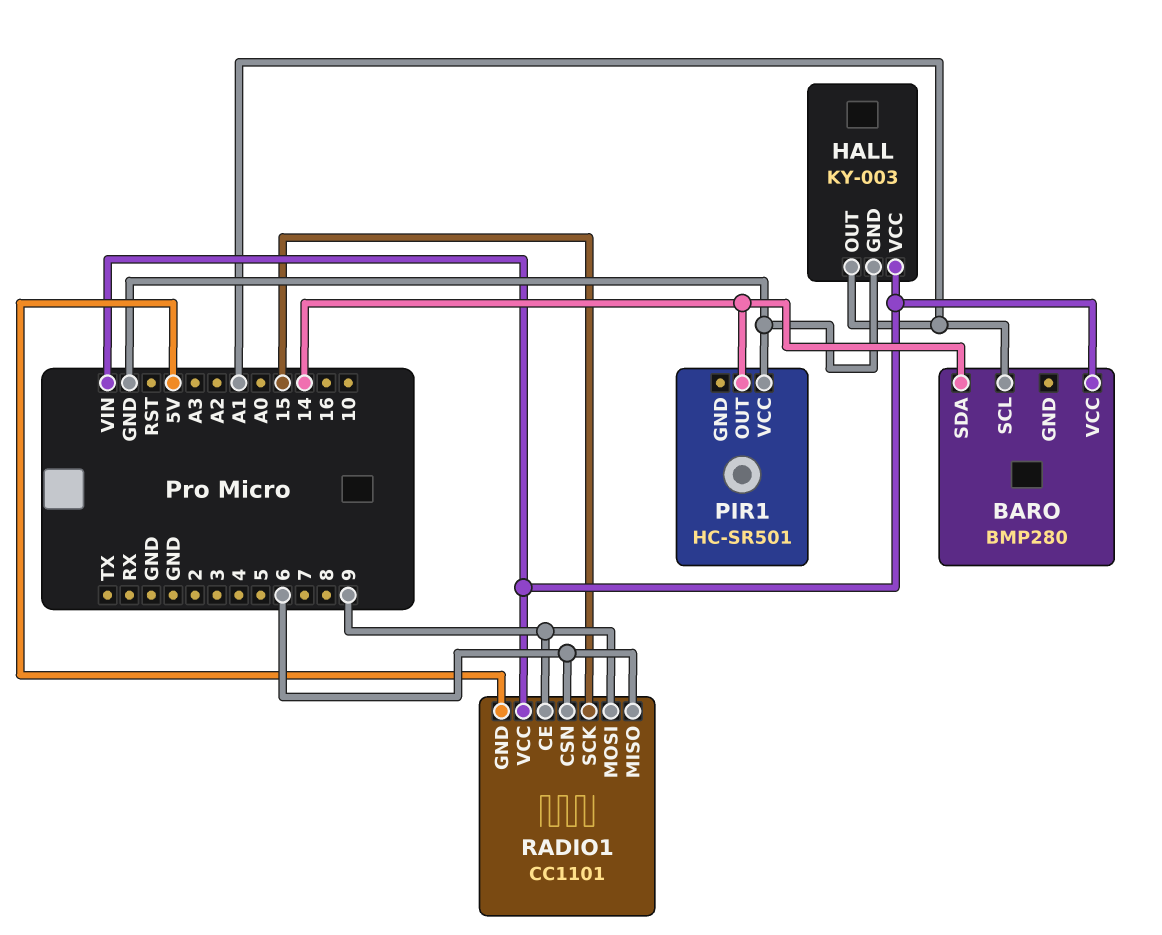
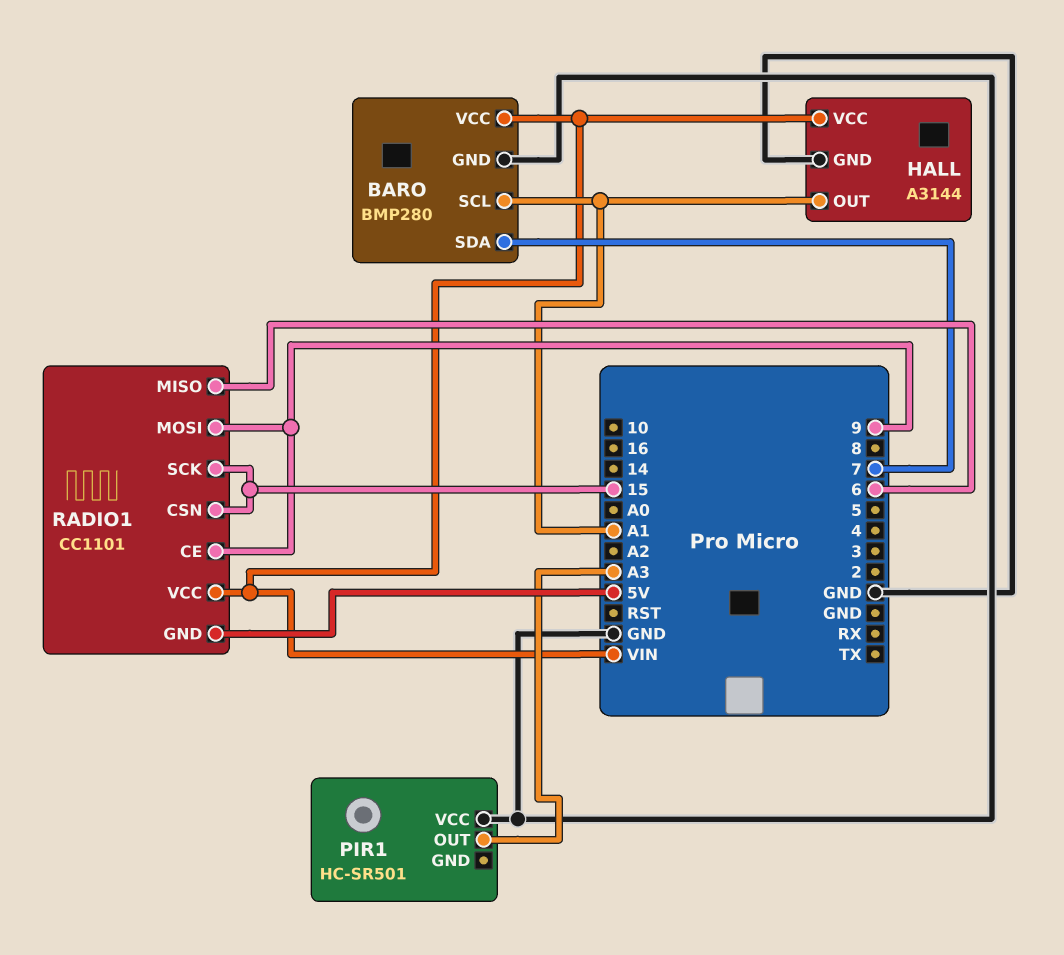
BARO pin GND: none -> GND
BARO pin SDA: 14 -> 7
HALL: KY-003 -> A3144
PIR1 pin OUT: 14 -> A3
RADIO1 pin CSN: 6 -> 15

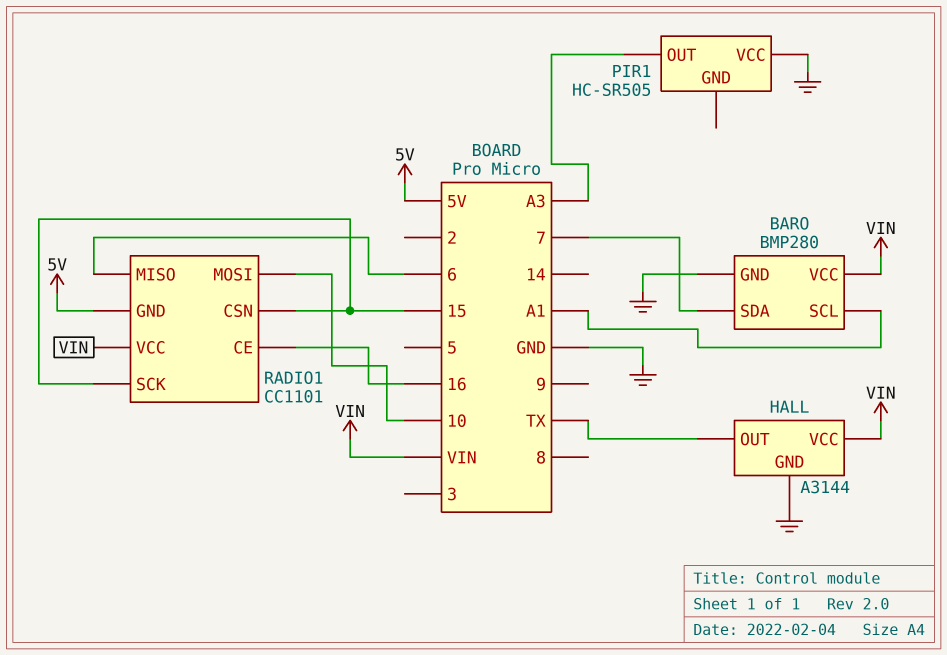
HALL pin OUT: A1 -> TX
PIR1: HC-SR501 -> HC-SR505
RADIO1 pin CE: 9 -> 16
RADIO1 pin MOSI: 9 -> 10

